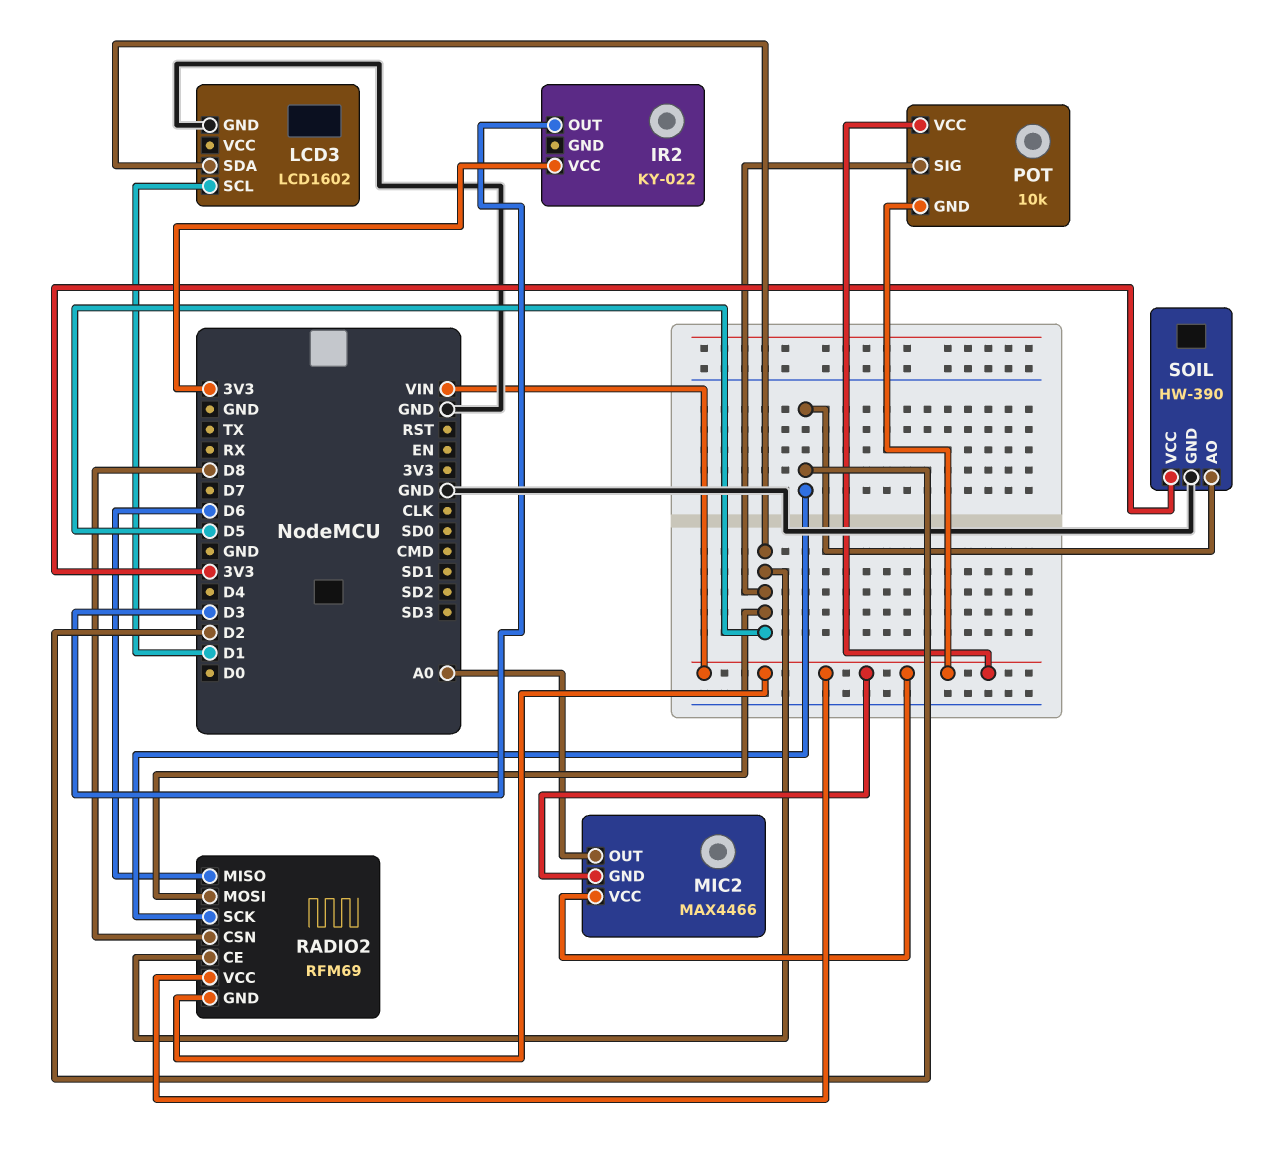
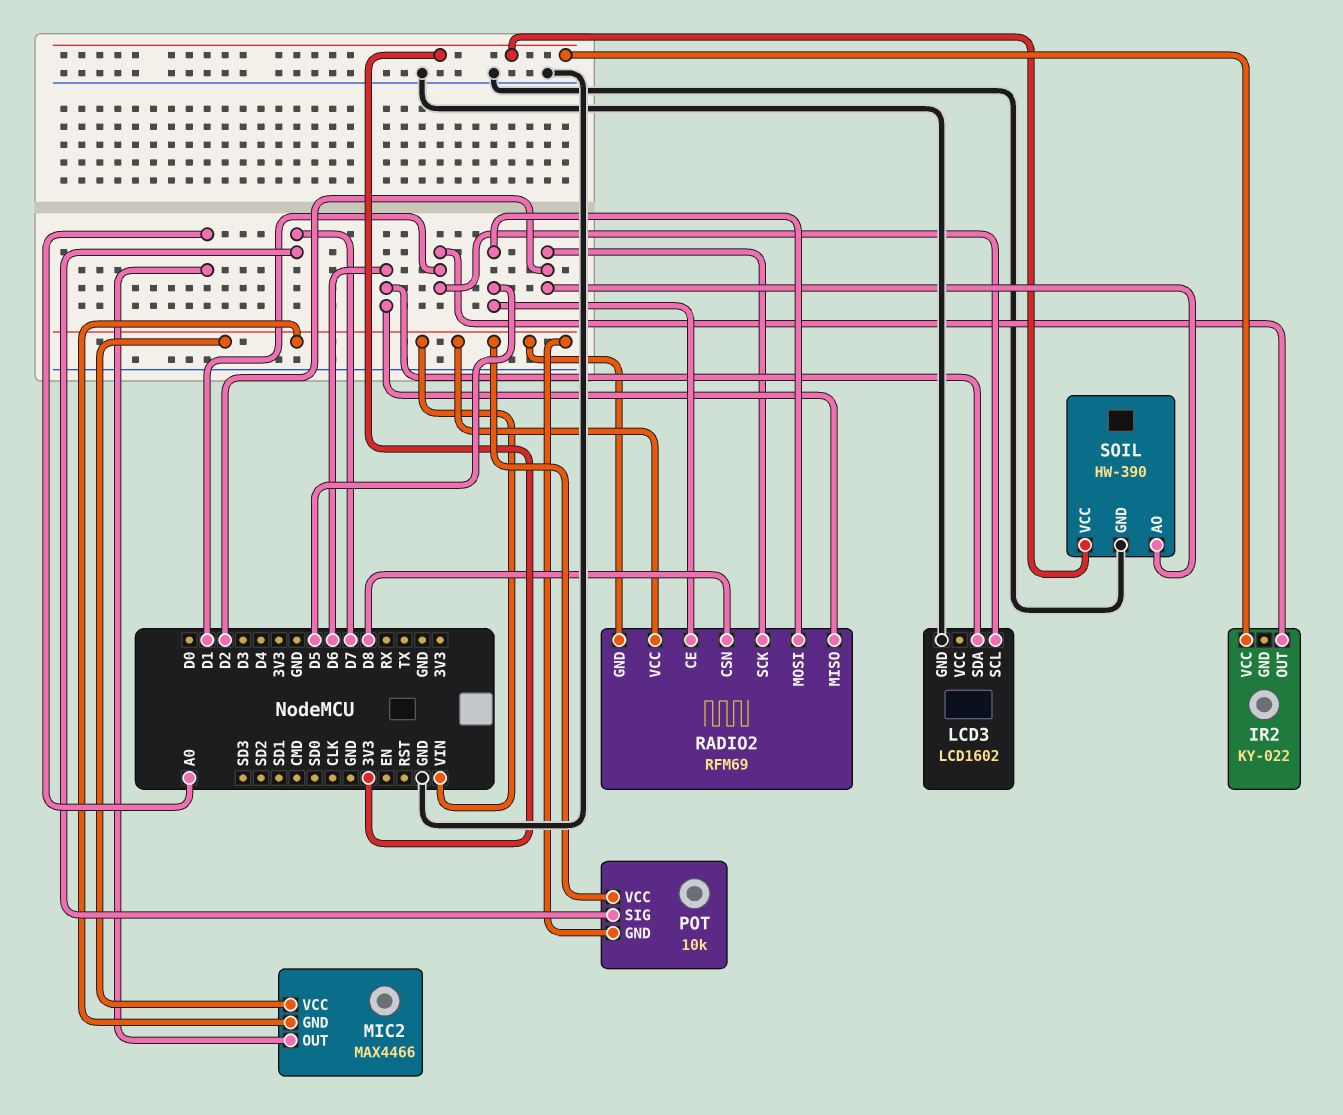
IR2 pin OUT: D3 -> D1
LCD3 pin SDA: D5 -> D6
POT pin SIG: D5 -> D7

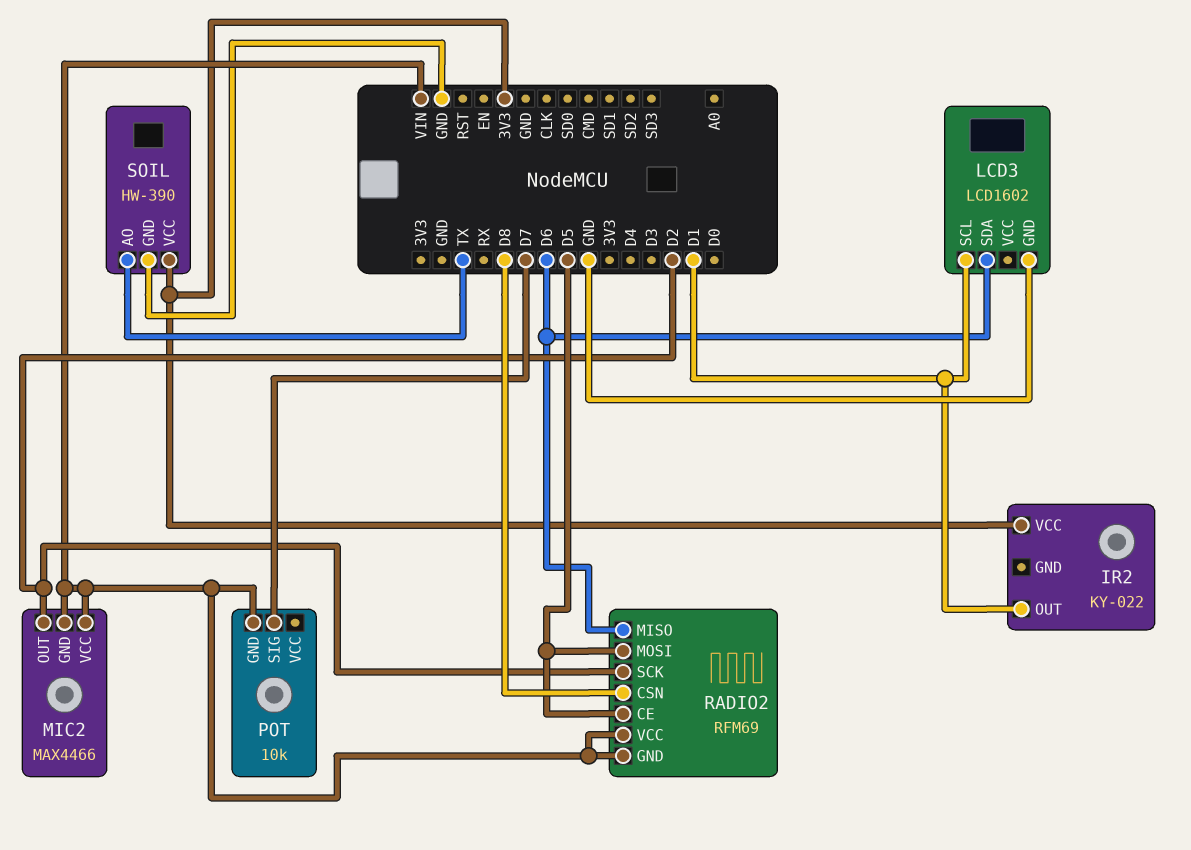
MIC2 pin OUT: A0 -> D2
POT pin VCC: VIN -> none
SOIL pin AO: D2 -> TX

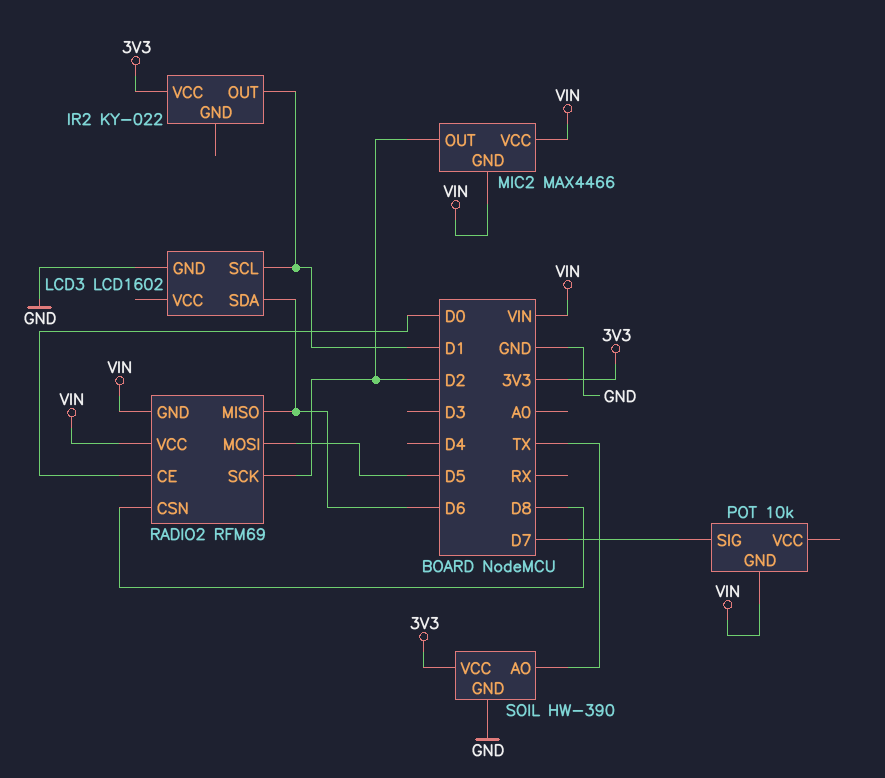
RADIO2 pin CE: D5 -> D0

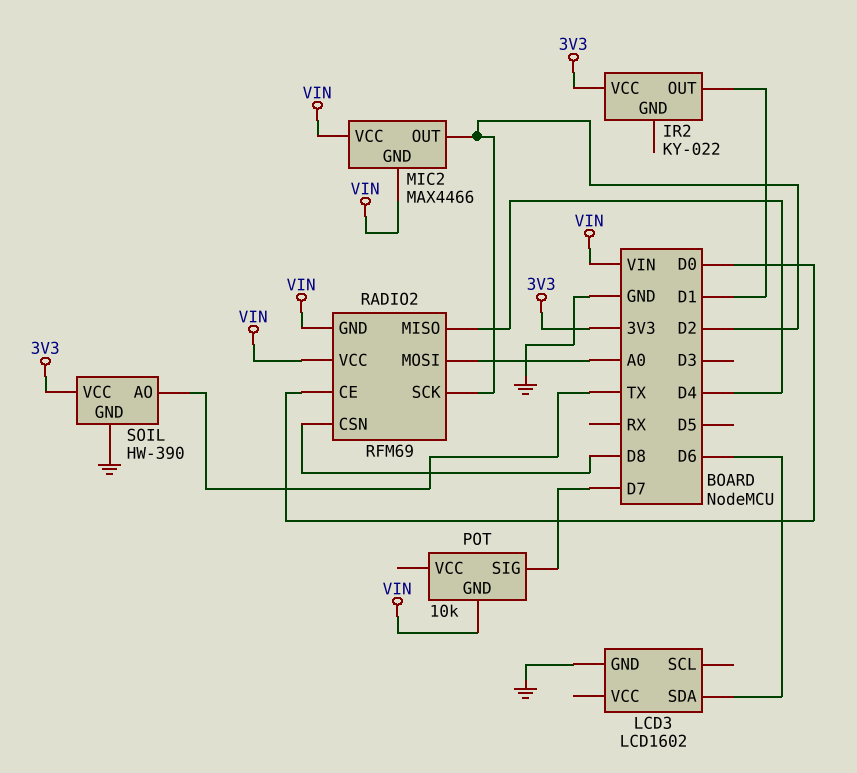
LCD3 pin SCL: D1 -> none
RADIO2 pin MISO: D6 -> D4
RADIO2 pin MOSI: D5 -> A0

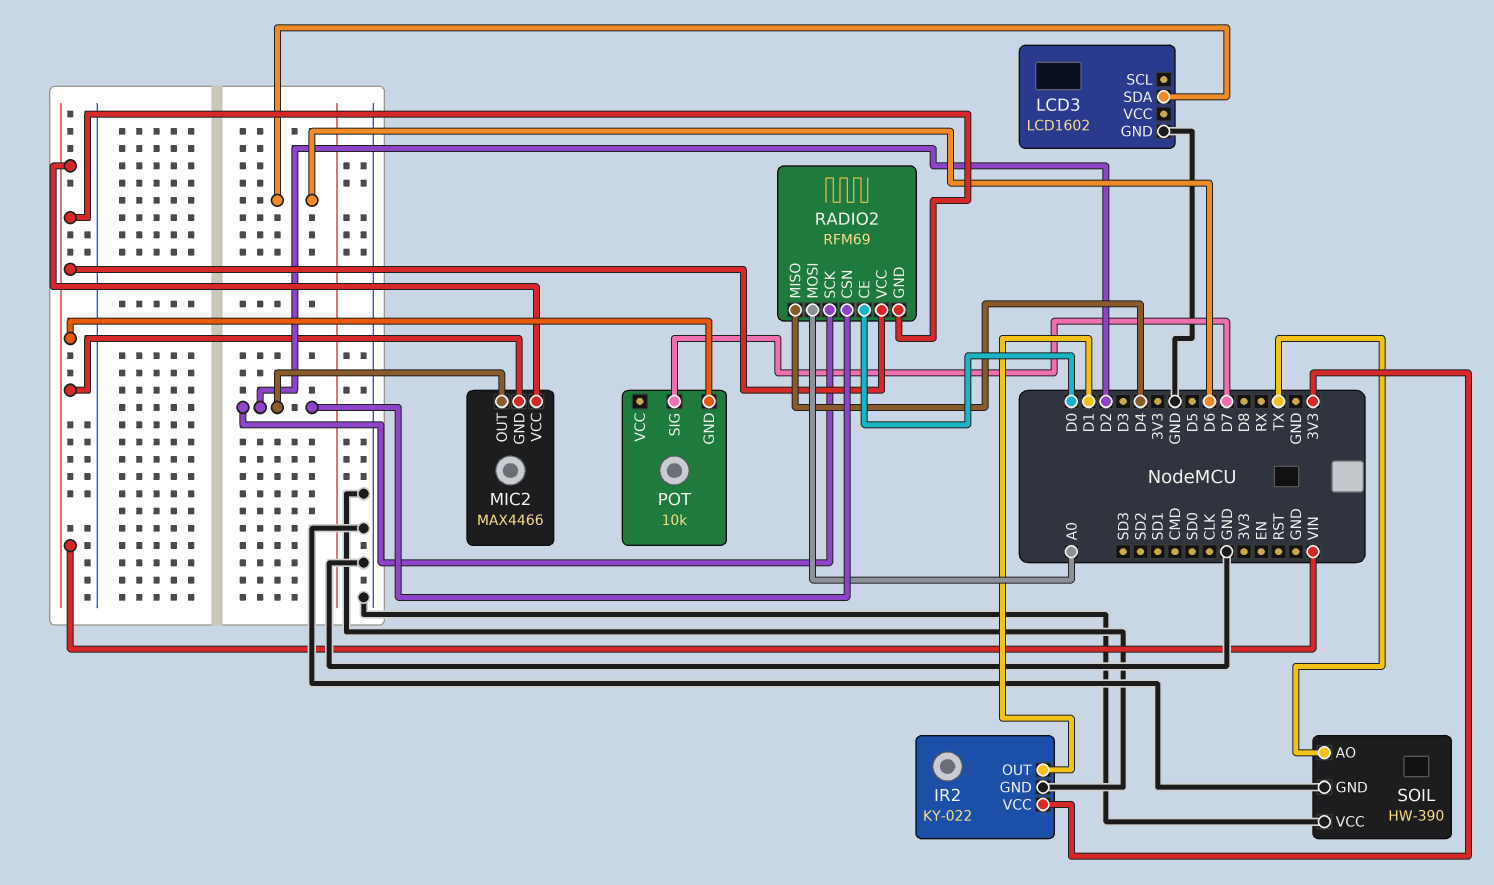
IR2 pin GND: none -> GND
RADIO2 pin CSN: D8 -> D2
SOIL pin VCC: 3V3 -> GND

